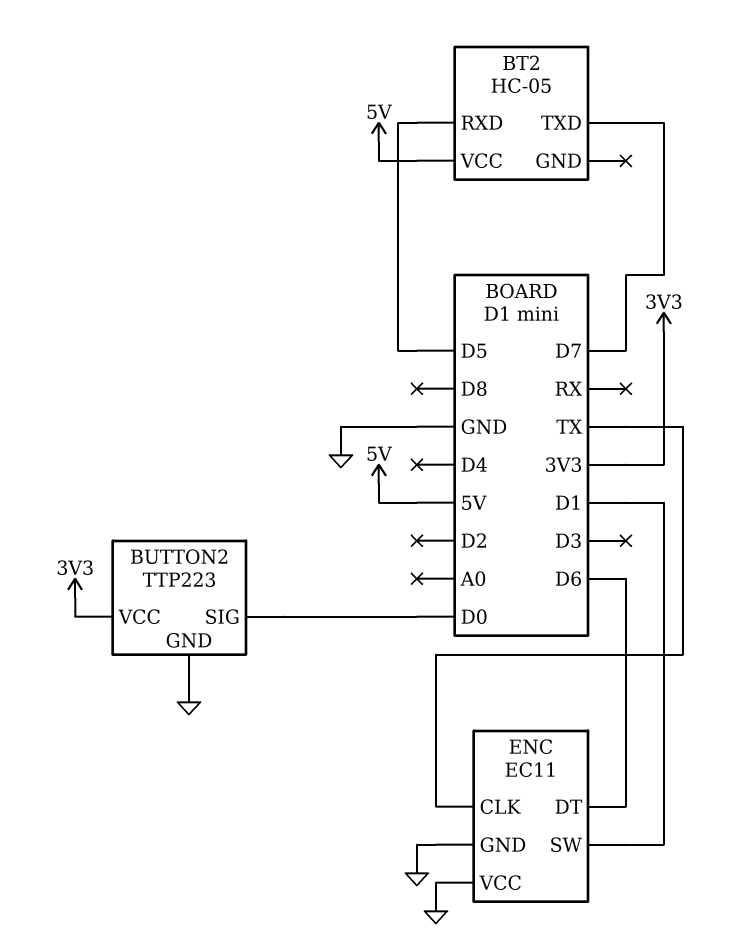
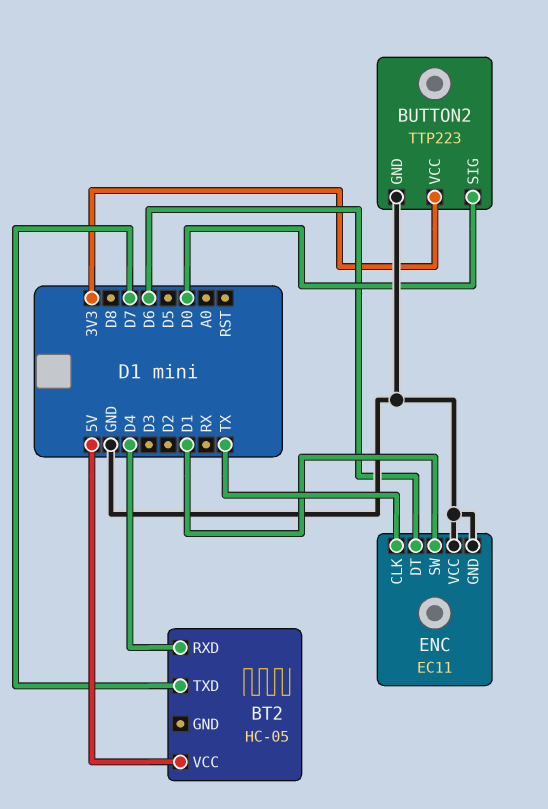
BT2 pin RXD: D5 -> D4

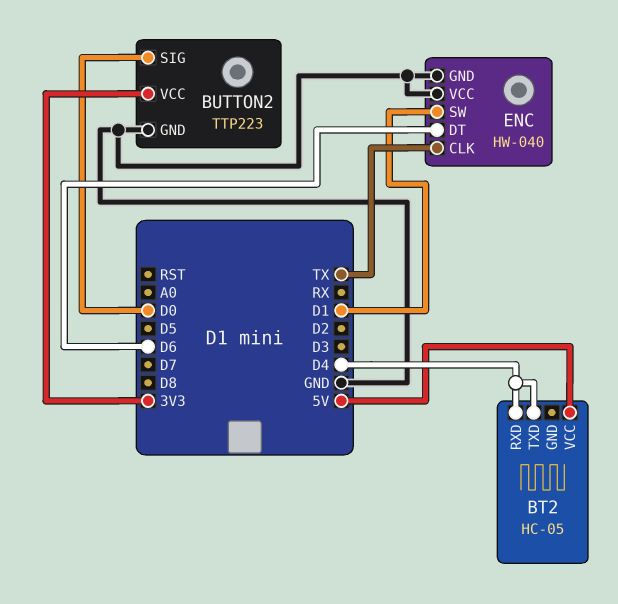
BT2 pin TXD: D7 -> D4
ENC: EC11 -> HW-040

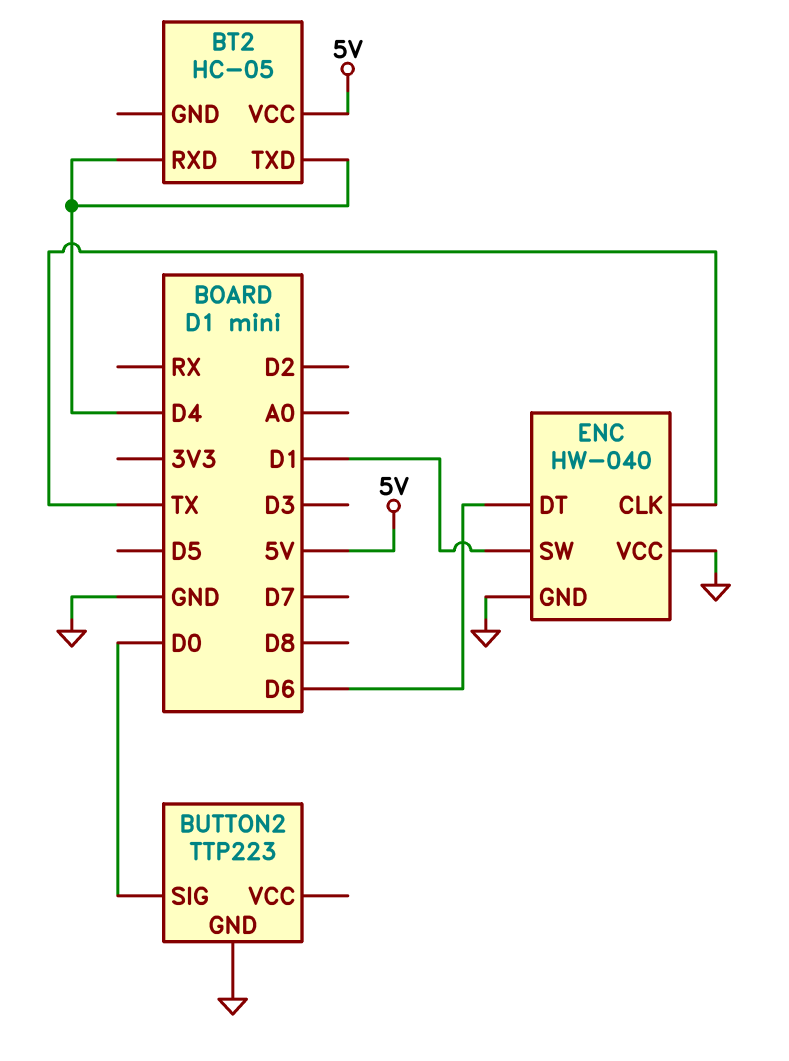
BUTTON2 pin VCC: 3V3 -> none

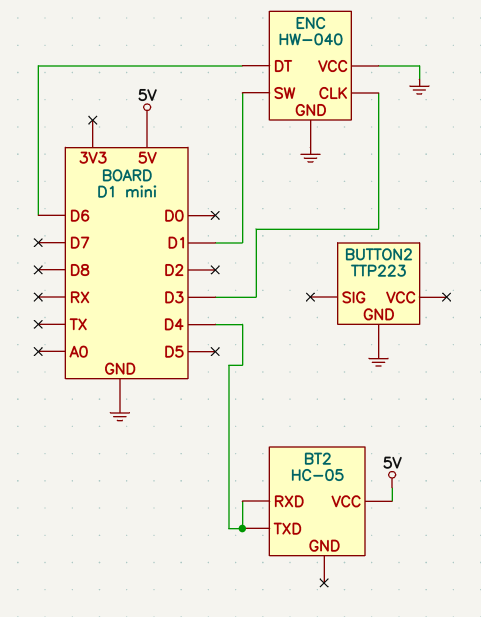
BUTTON2 pin SIG: D0 -> none
ENC pin CLK: TX -> D3

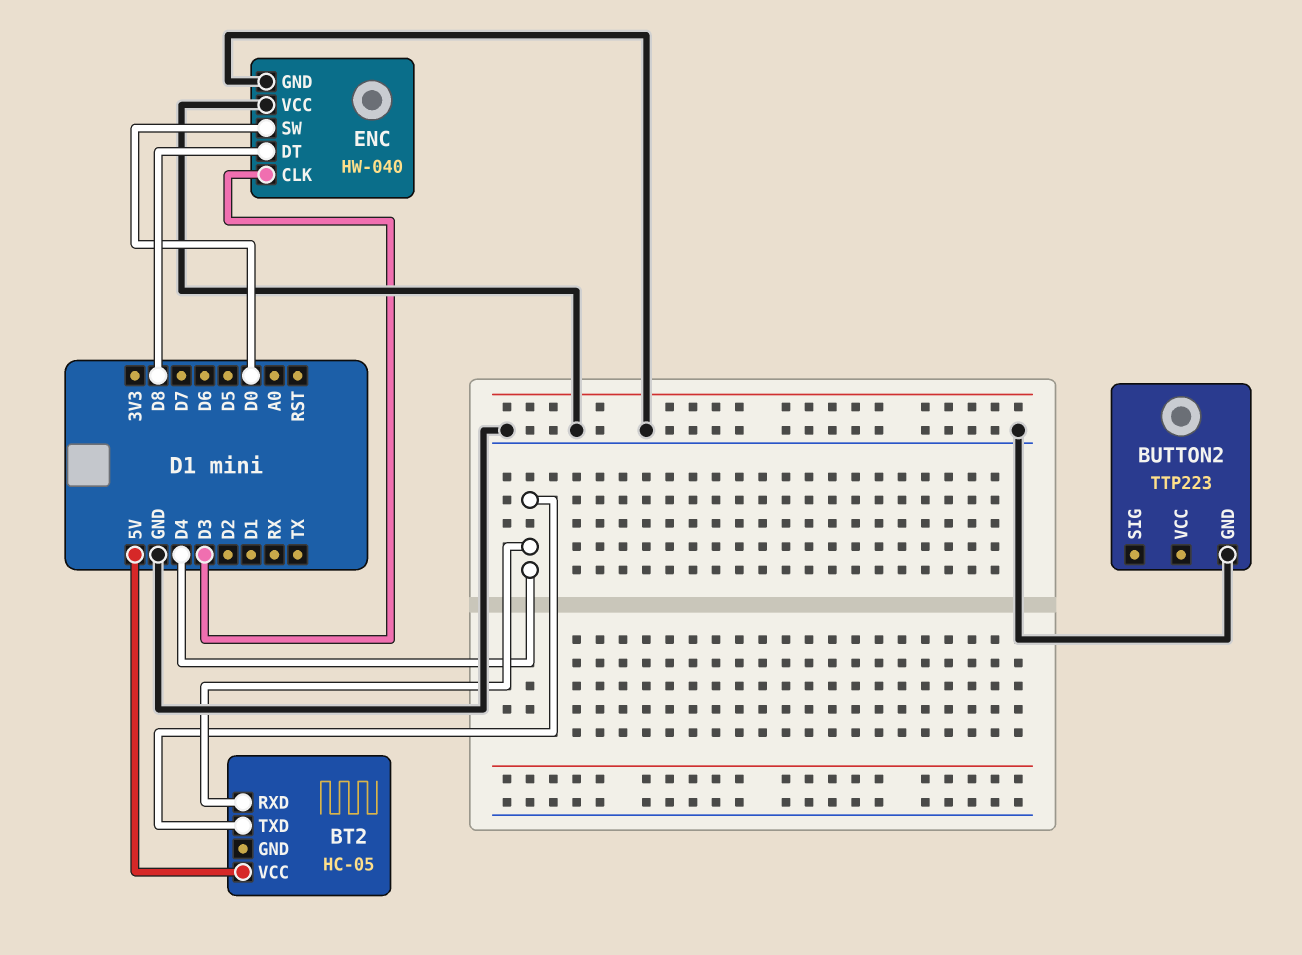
ENC pin DT: D6 -> D8
ENC pin SW: D1 -> D0

